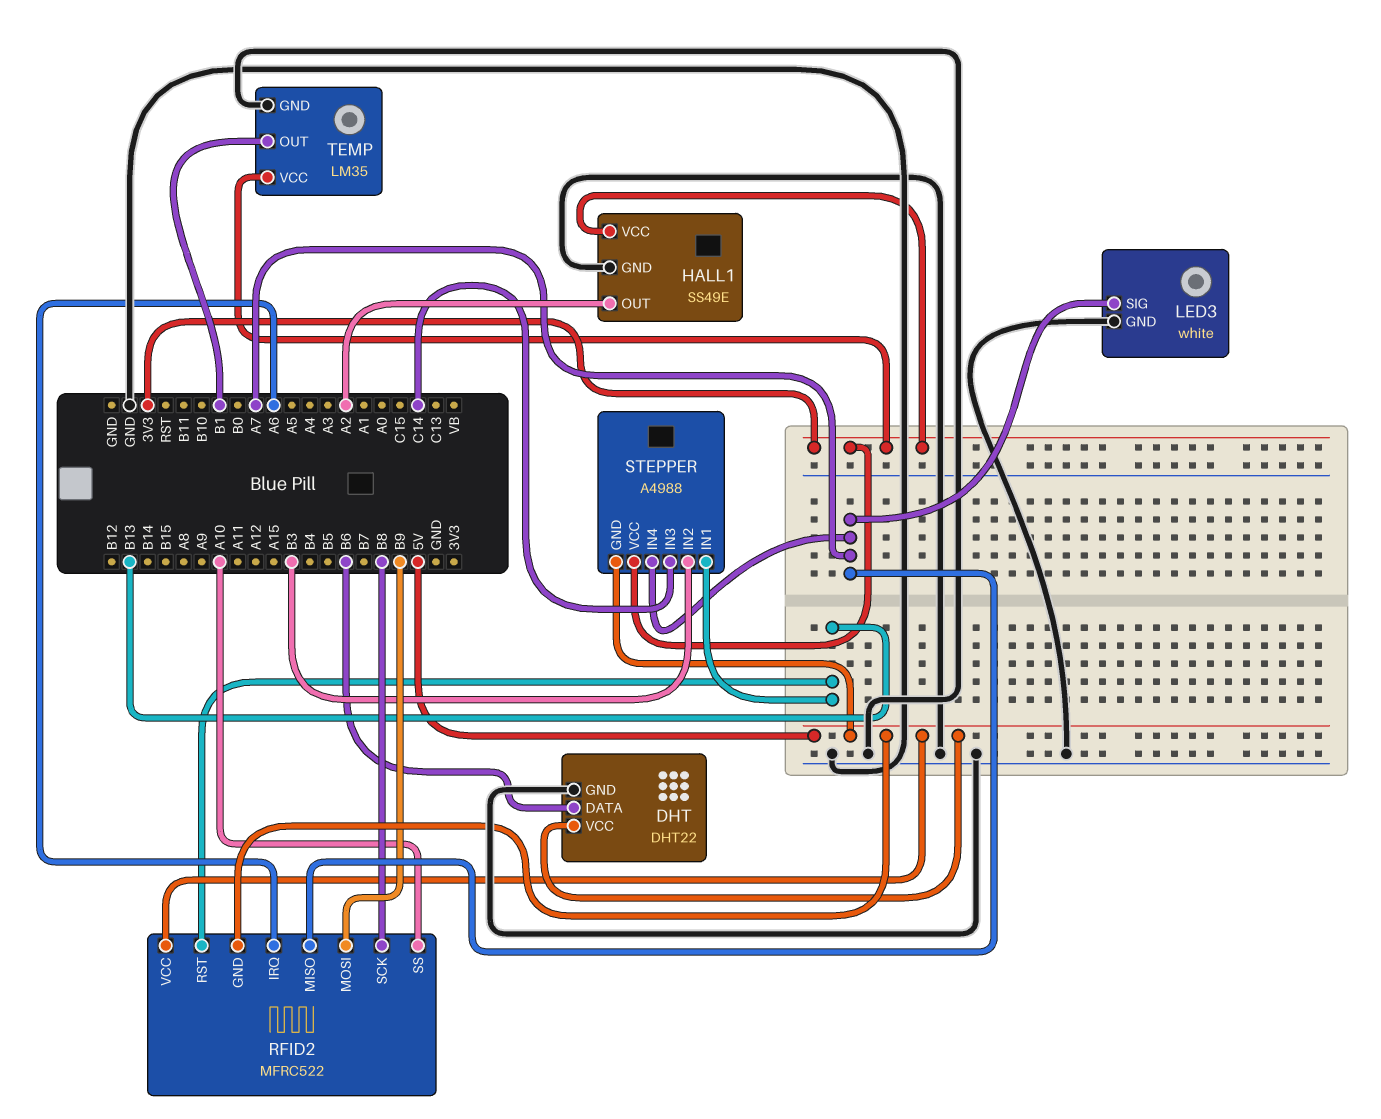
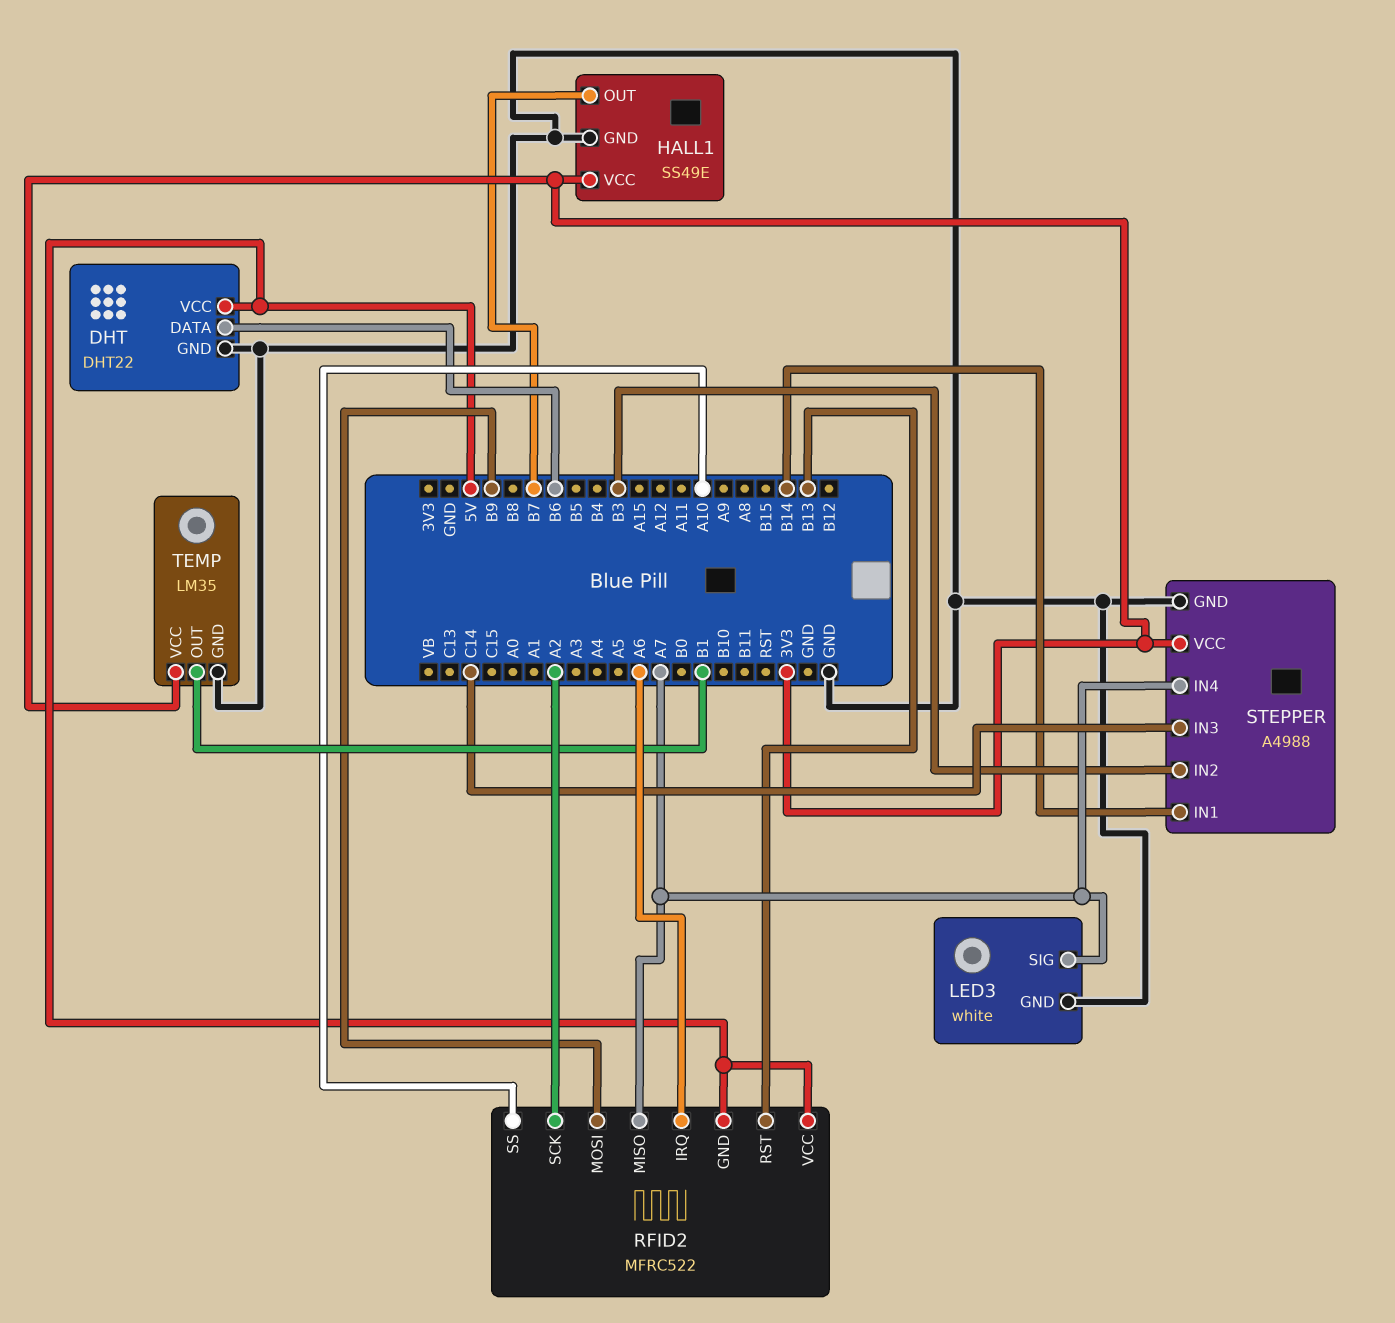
HALL1 pin OUT: A2 -> B7
RFID2 pin SCK: B8 -> A2
STEPPER pin GND: 5V -> GND
STEPPER pin IN1: B13 -> B14

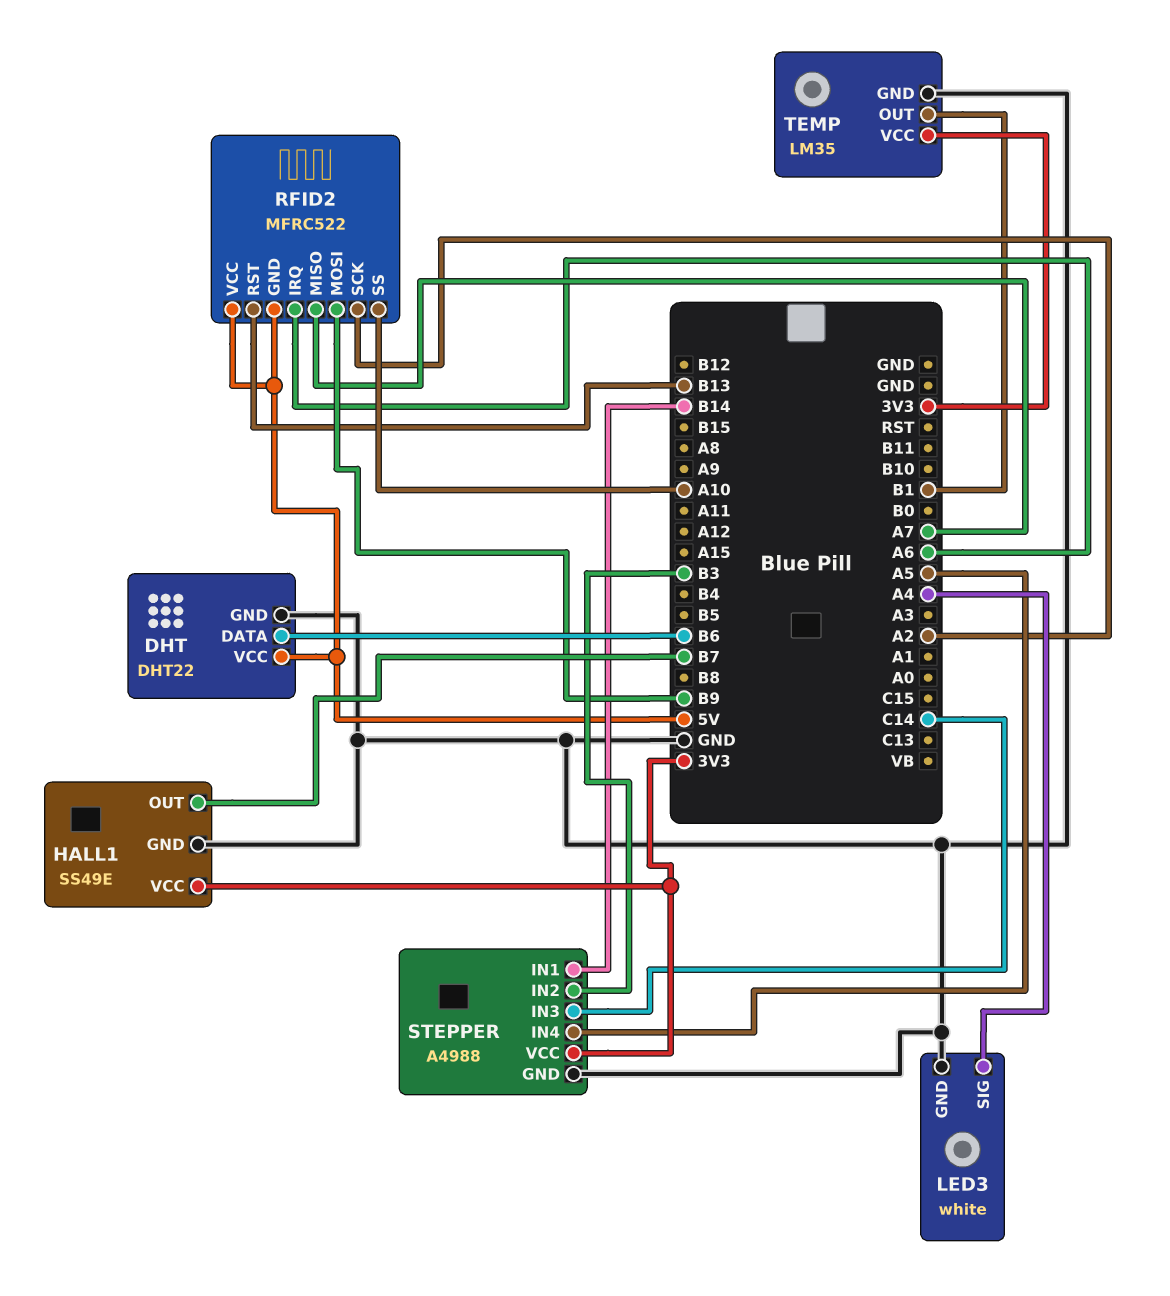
LED3 pin SIG: A7 -> A4
STEPPER pin IN4: A7 -> A5

